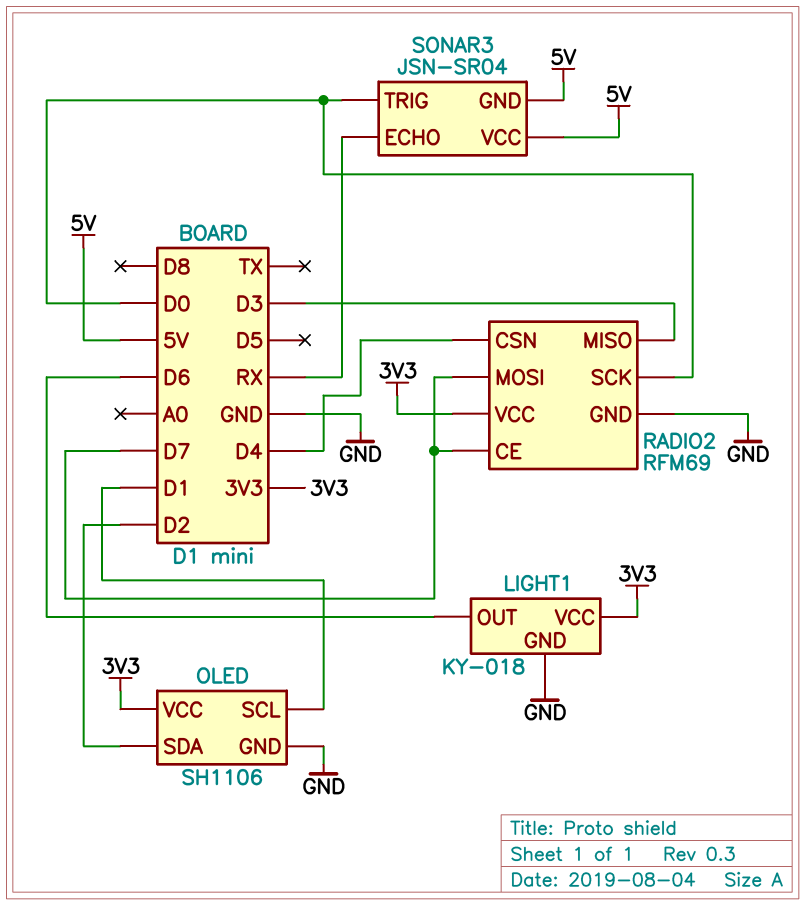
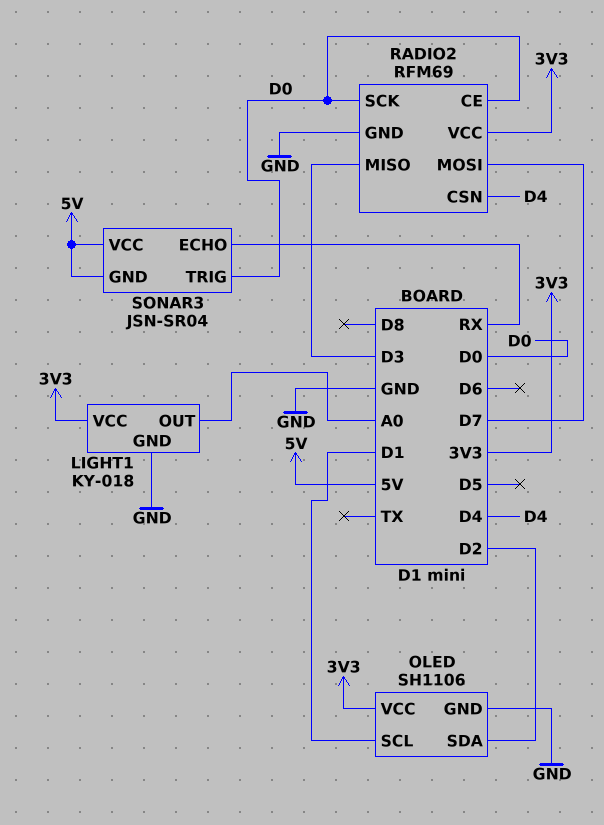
LIGHT1 pin OUT: D6 -> A0
RADIO2 pin CE: D7 -> D0

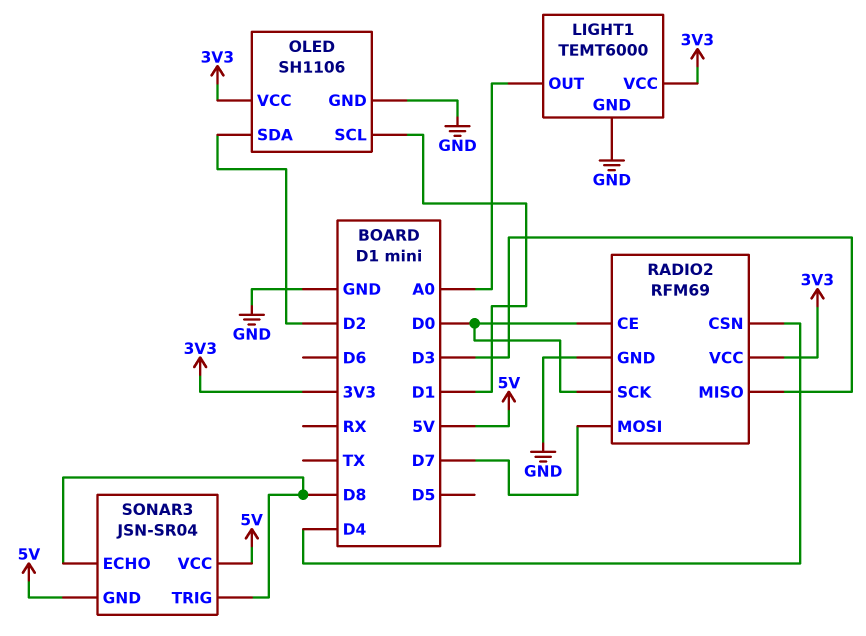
LIGHT1: KY-018 -> TEMT6000
SONAR3 pin ECHO: RX -> D8
SONAR3 pin TRIG: D0 -> D8

